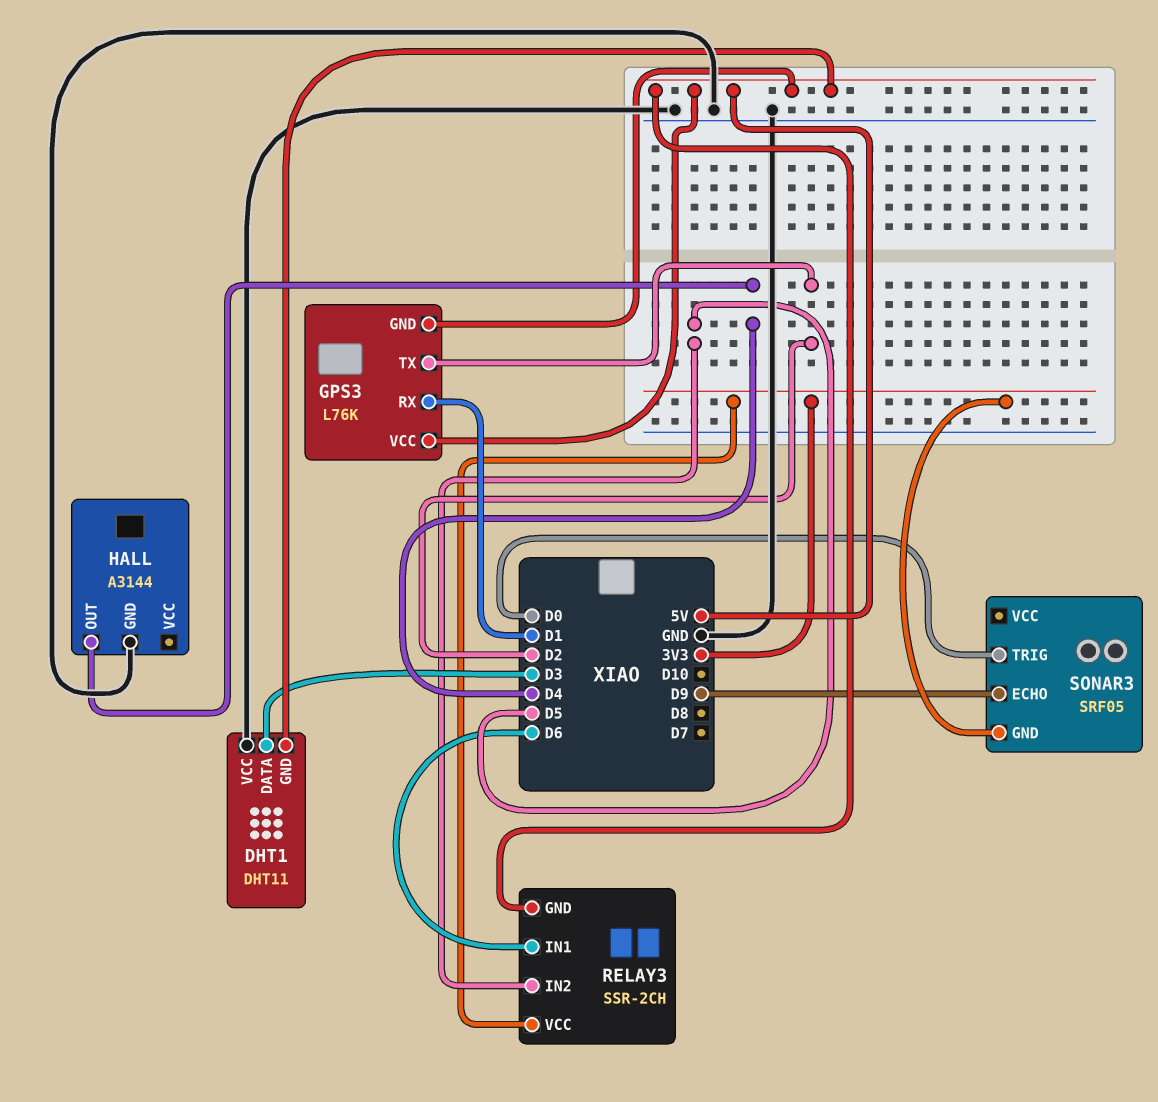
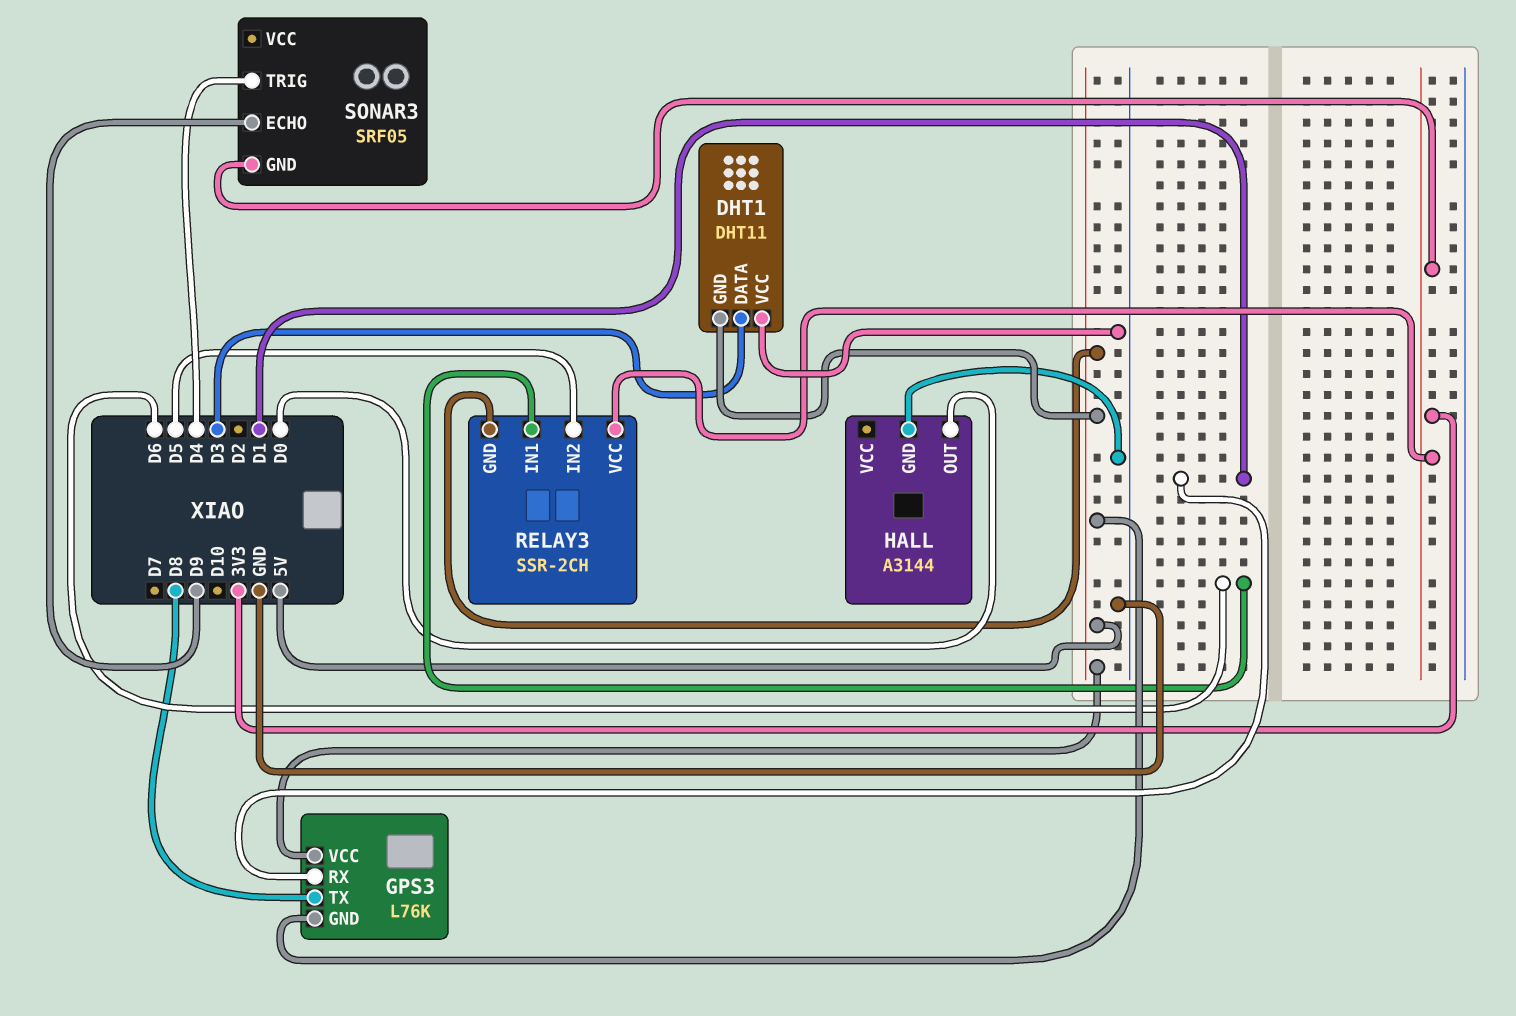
GPS3 pin TX: D2 -> D8
HALL pin OUT: D4 -> D0
SONAR3 pin TRIG: D0 -> D4

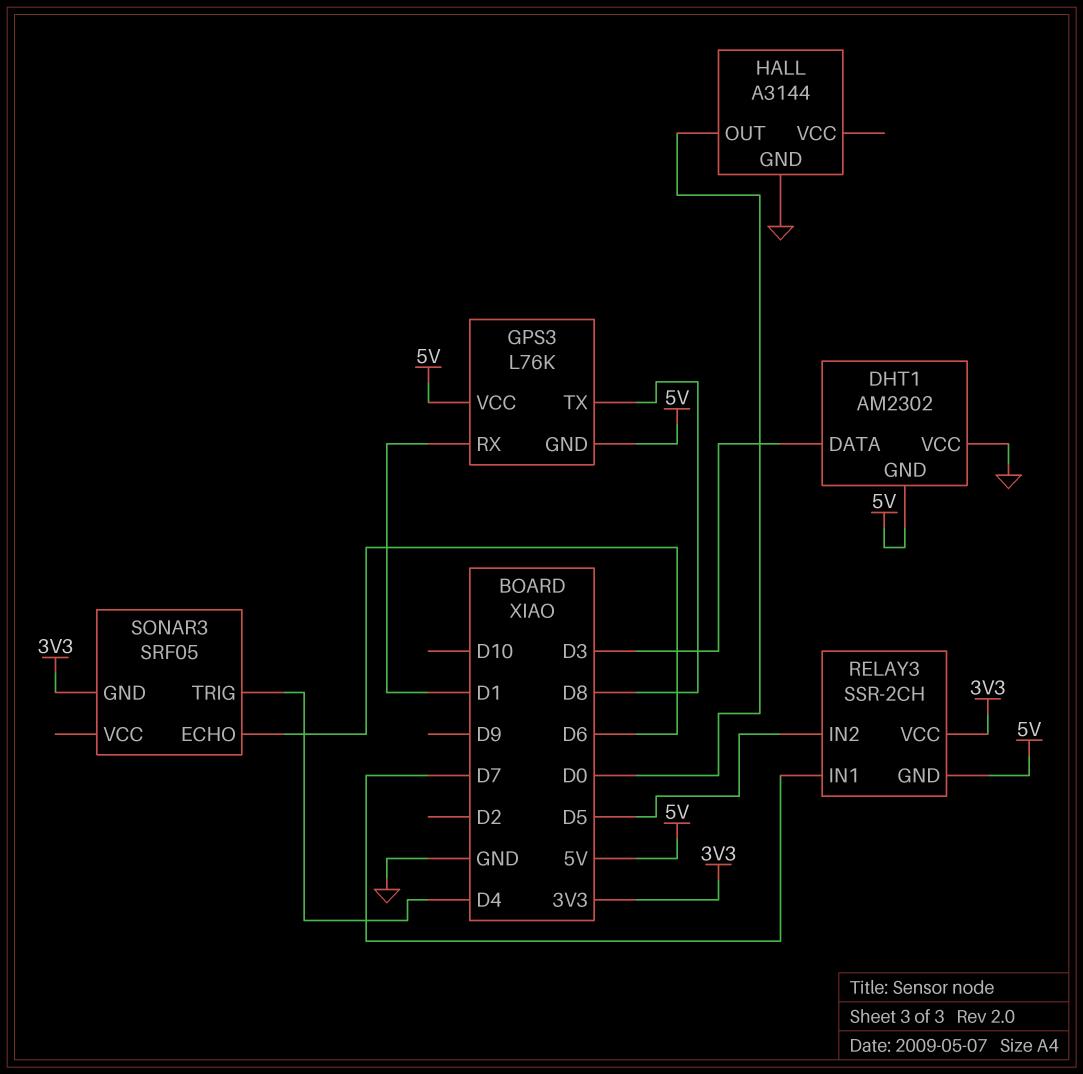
DHT1: DHT11 -> AM2302
RELAY3 pin IN1: D6 -> D7
SONAR3 pin ECHO: D9 -> D6

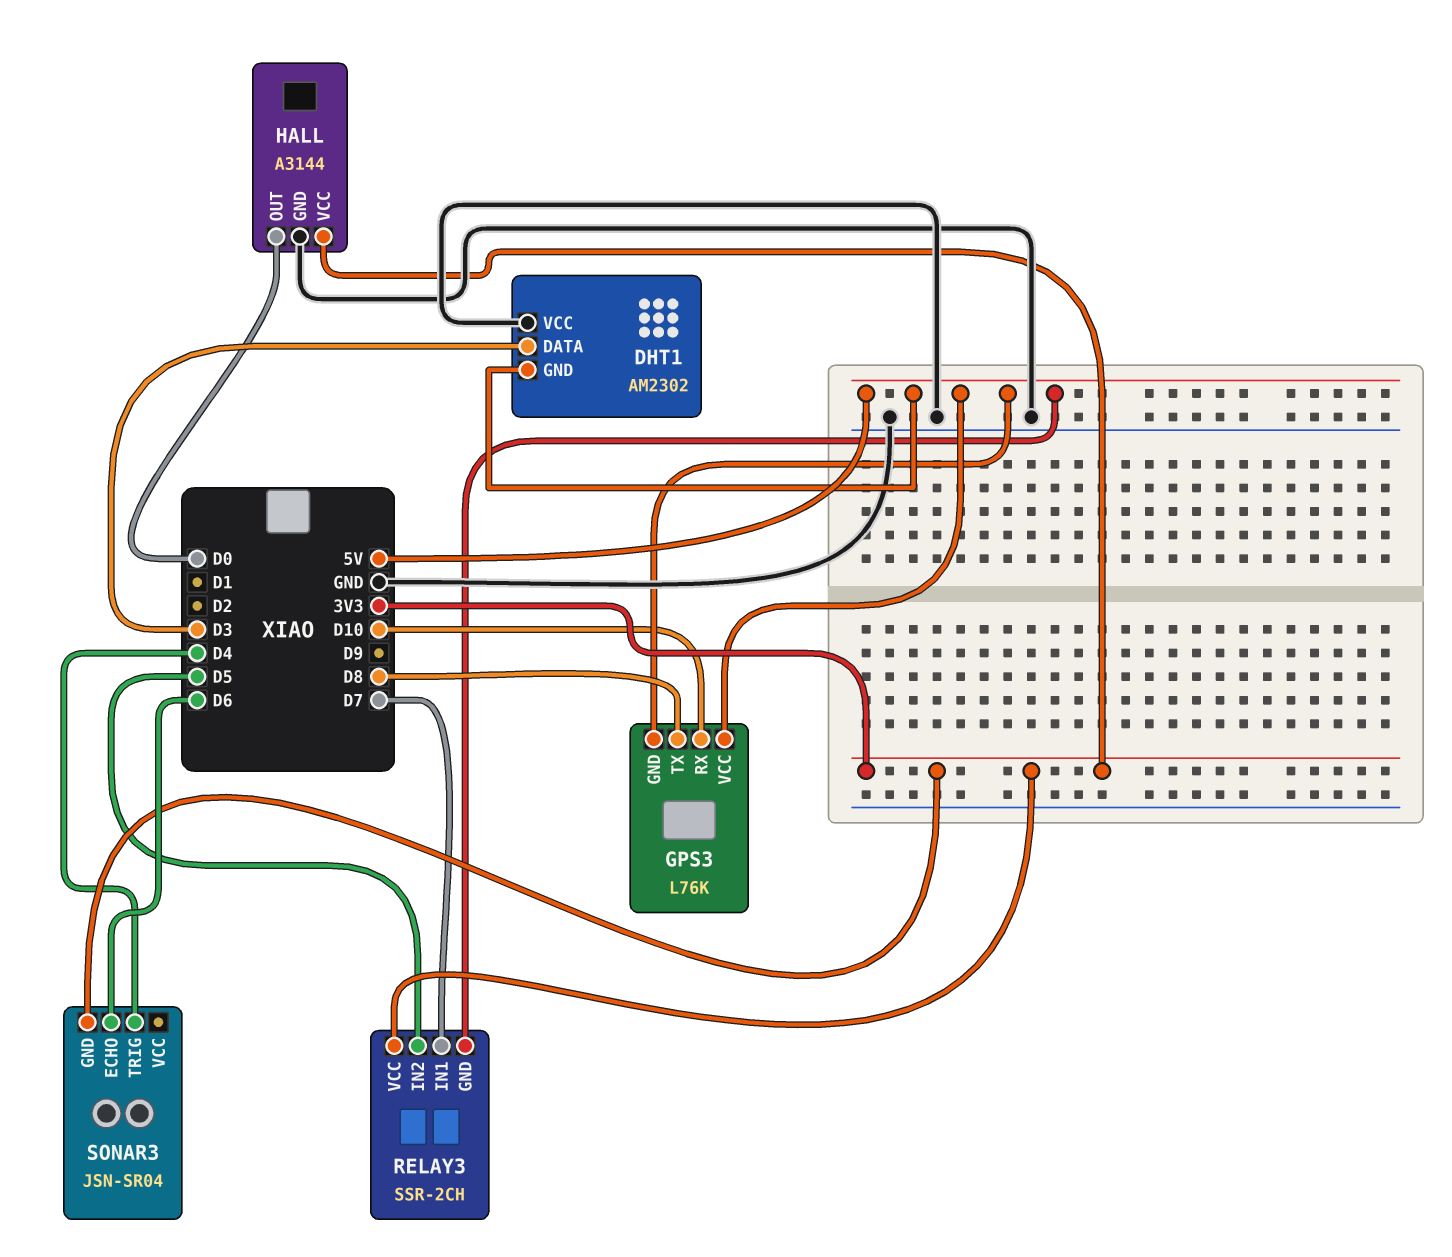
GPS3 pin RX: D1 -> D10
HALL pin VCC: none -> 3V3
SONAR3: SRF05 -> JSN-SR04

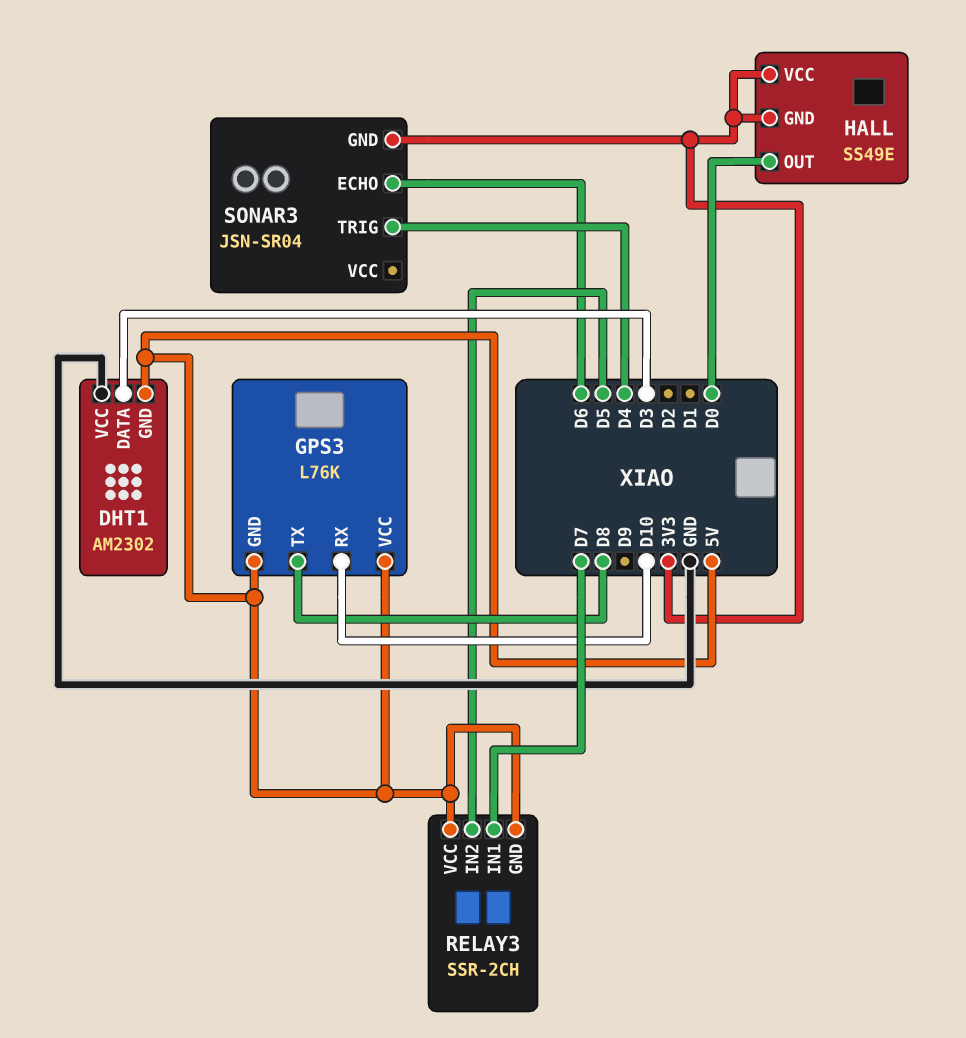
HALL: A3144 -> SS49E
HALL pin GND: GND -> 3V3
RELAY3 pin VCC: 3V3 -> 5V

